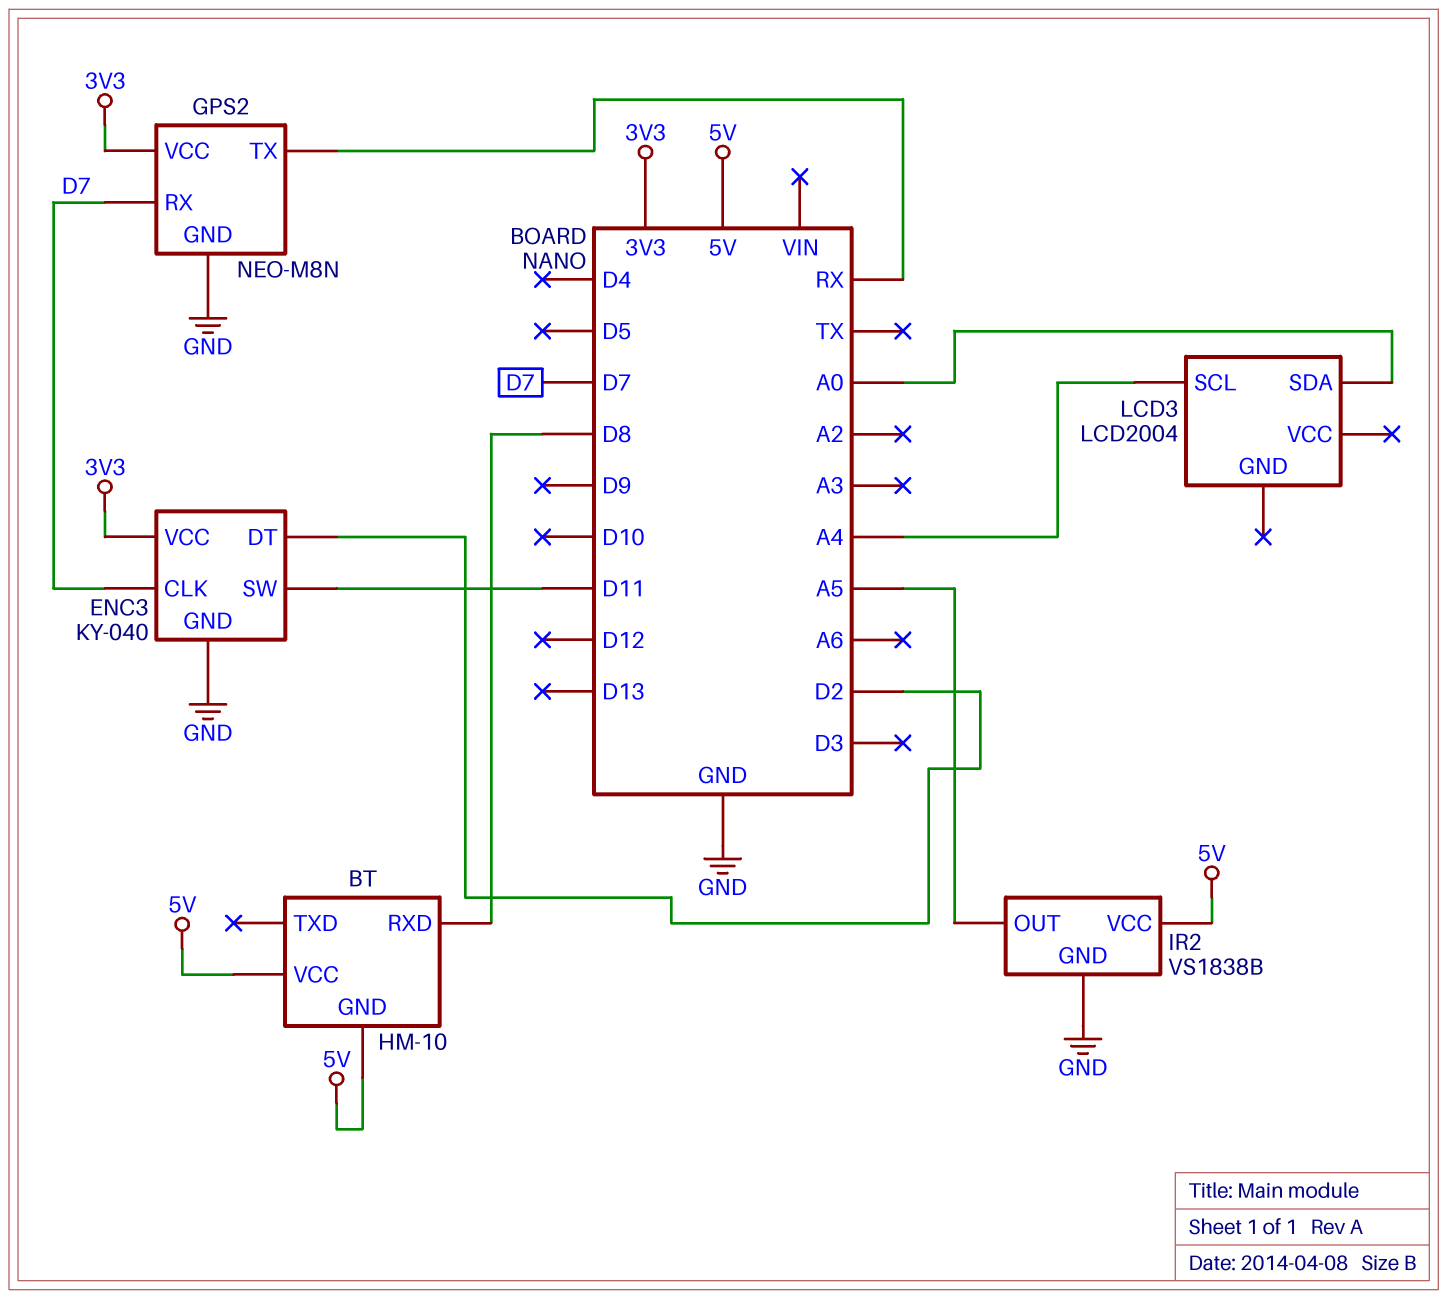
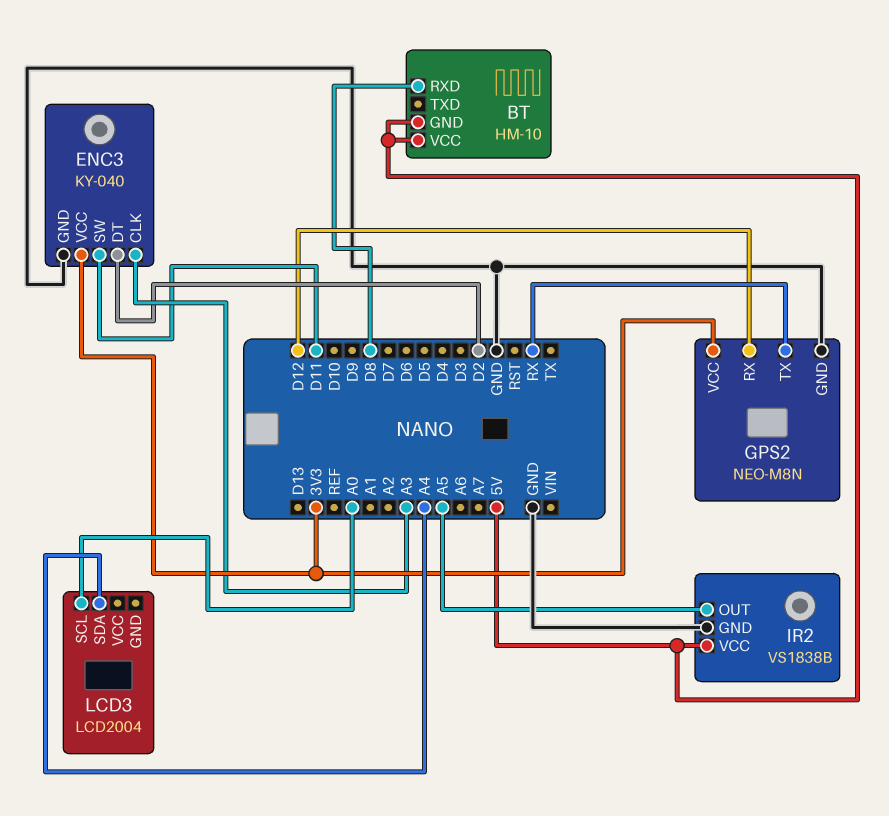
ENC3 pin CLK: D7 -> A3
GPS2 pin RX: D7 -> D12
LCD3 pin SCL: A4 -> A0
LCD3 pin SDA: A0 -> A4

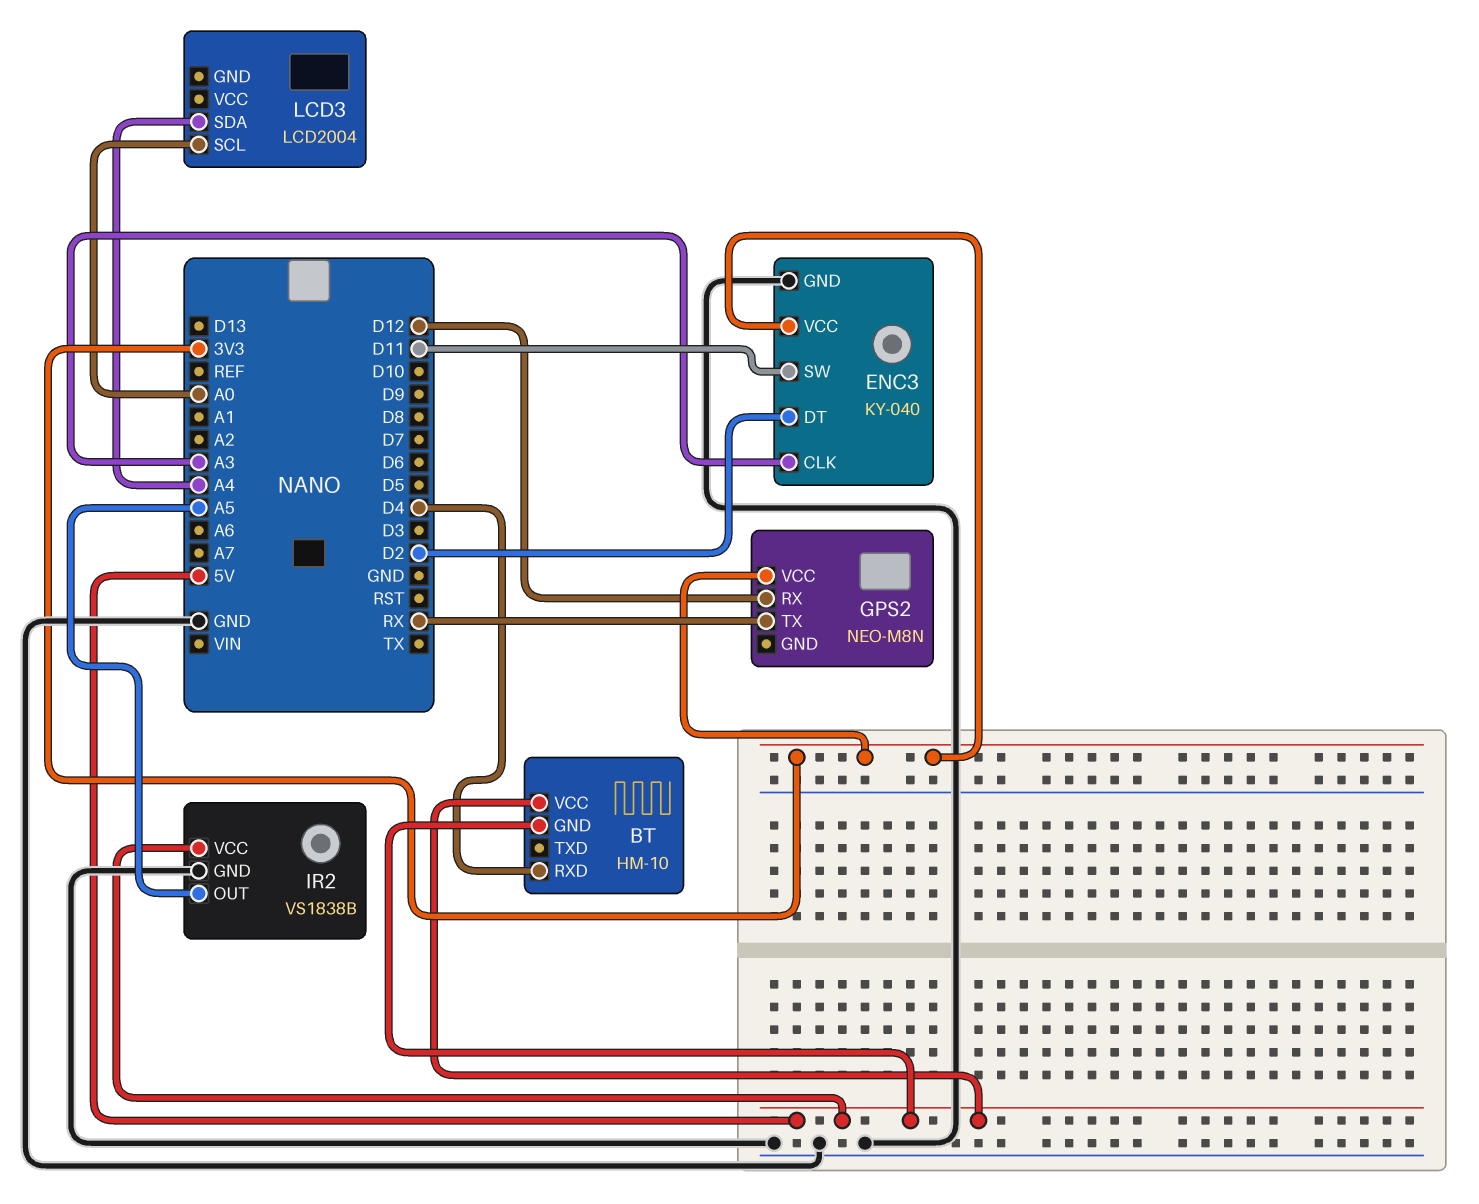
BT pin RXD: D8 -> D4
GPS2 pin GND: GND -> none

